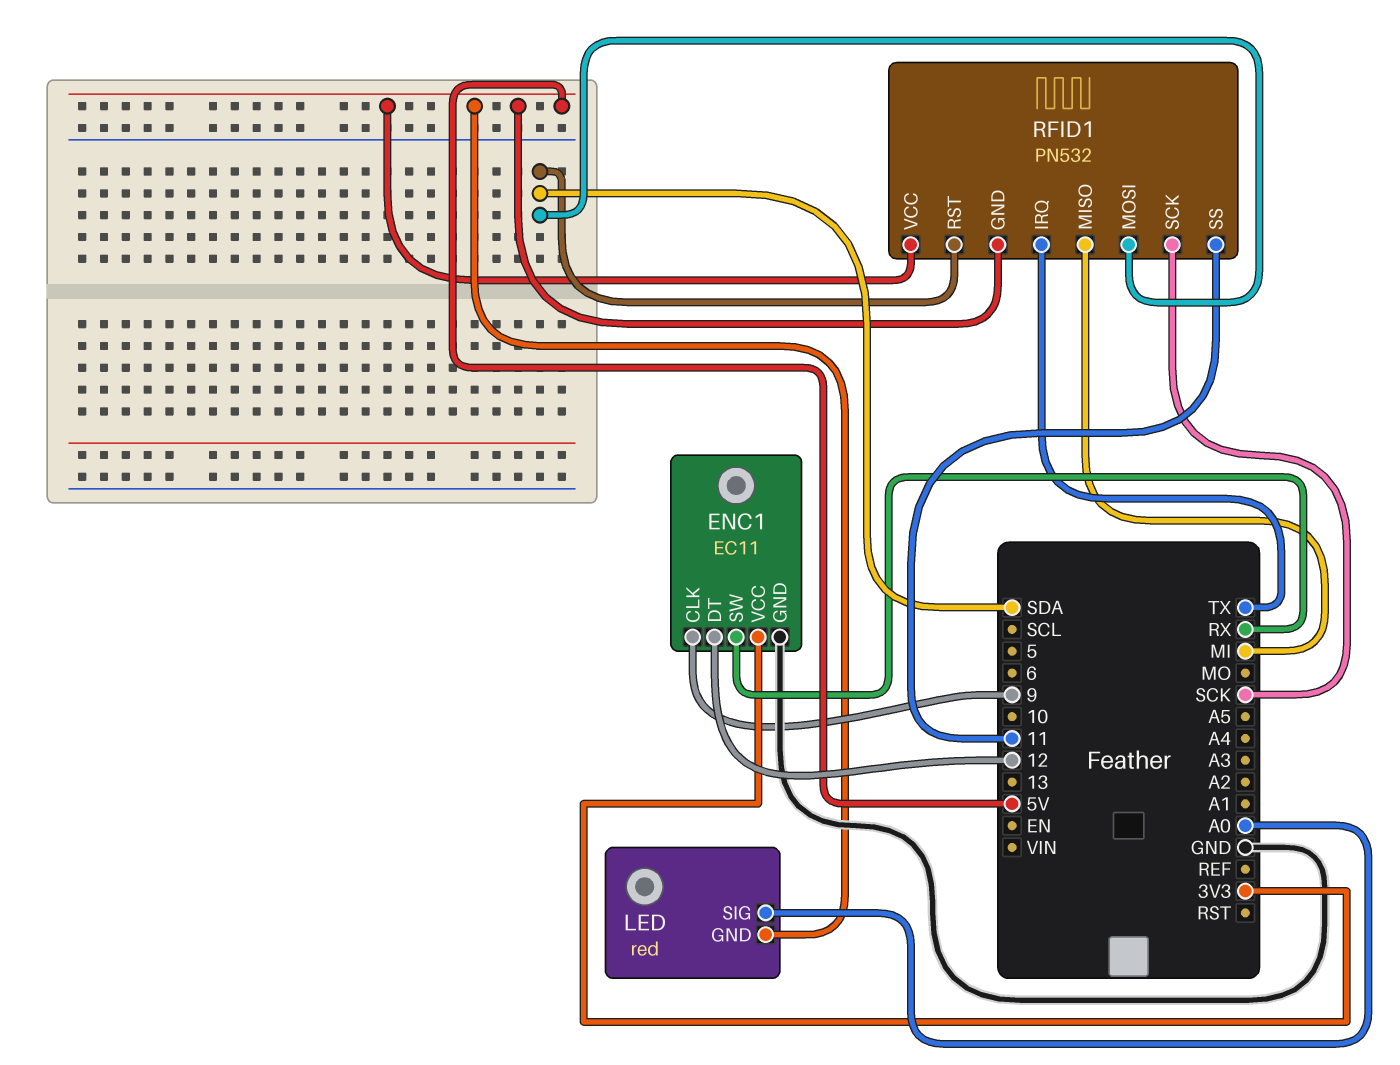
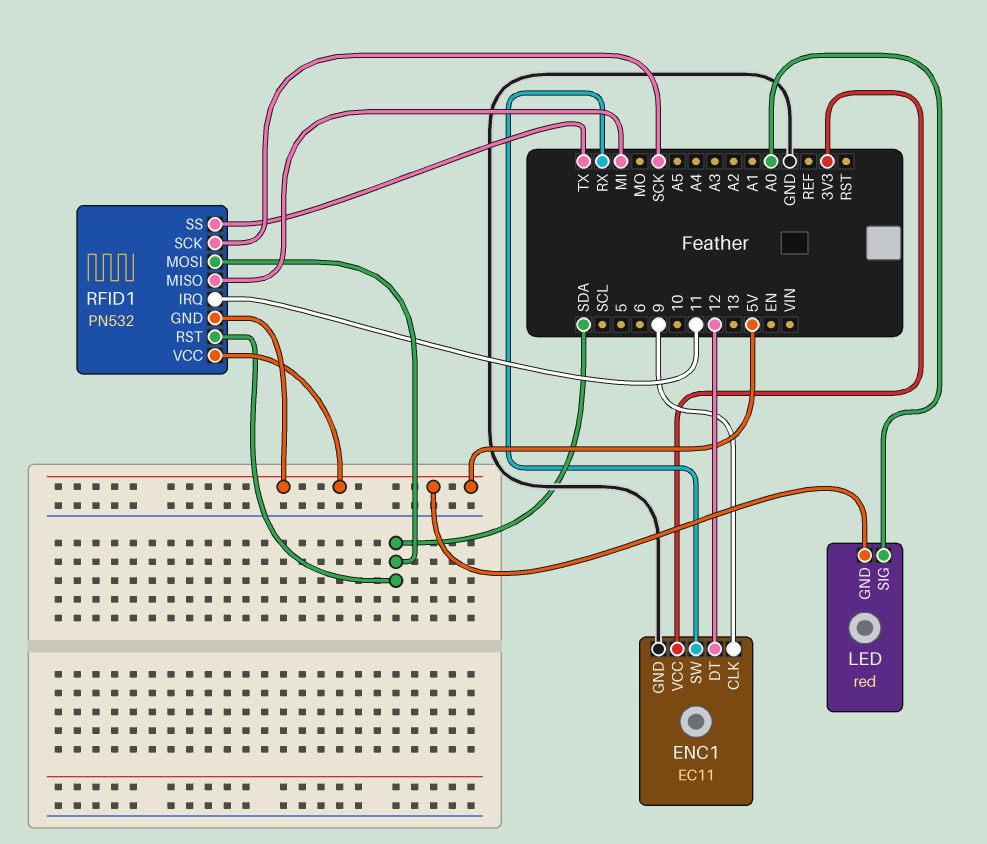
RFID1 pin IRQ: TX -> 11
RFID1 pin SS: 11 -> TX

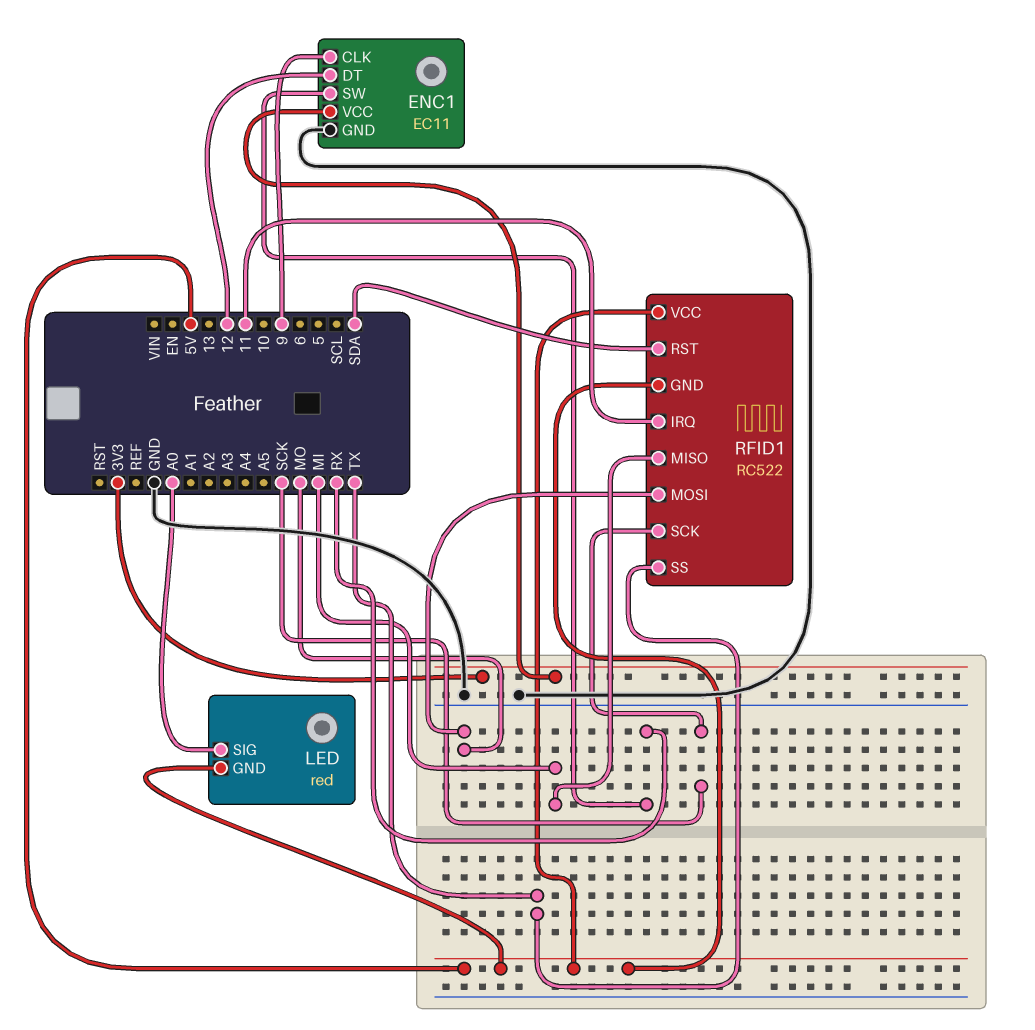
RFID1: PN532 -> RC522
RFID1 pin MOSI: SDA -> MO

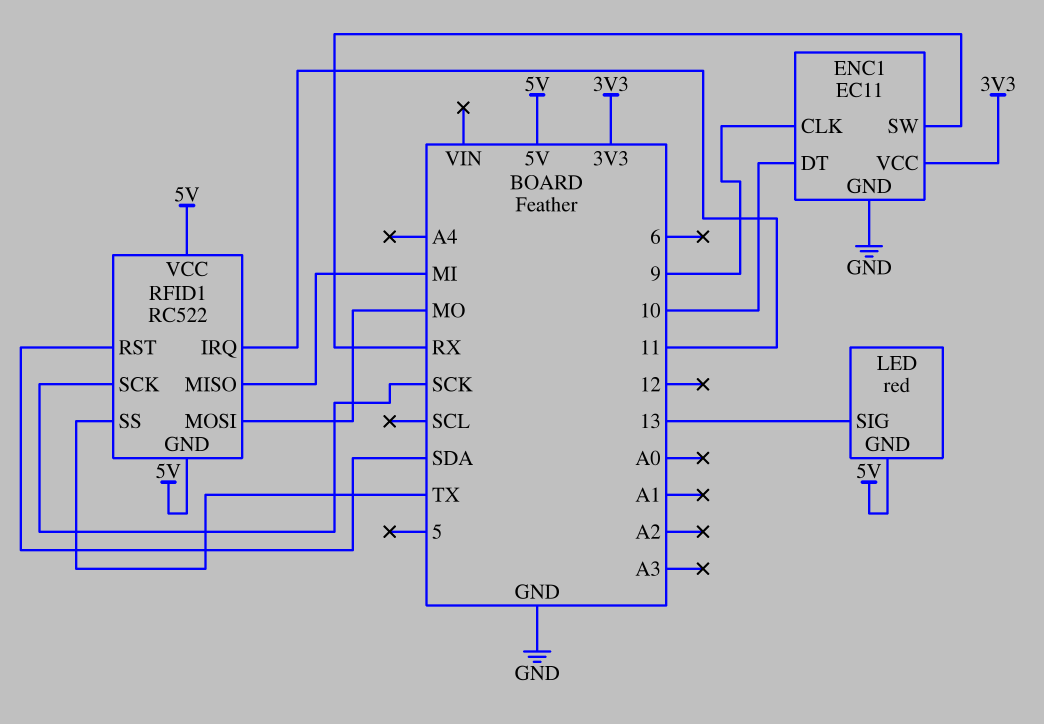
ENC1 pin DT: 12 -> 10
LED pin SIG: A0 -> 13

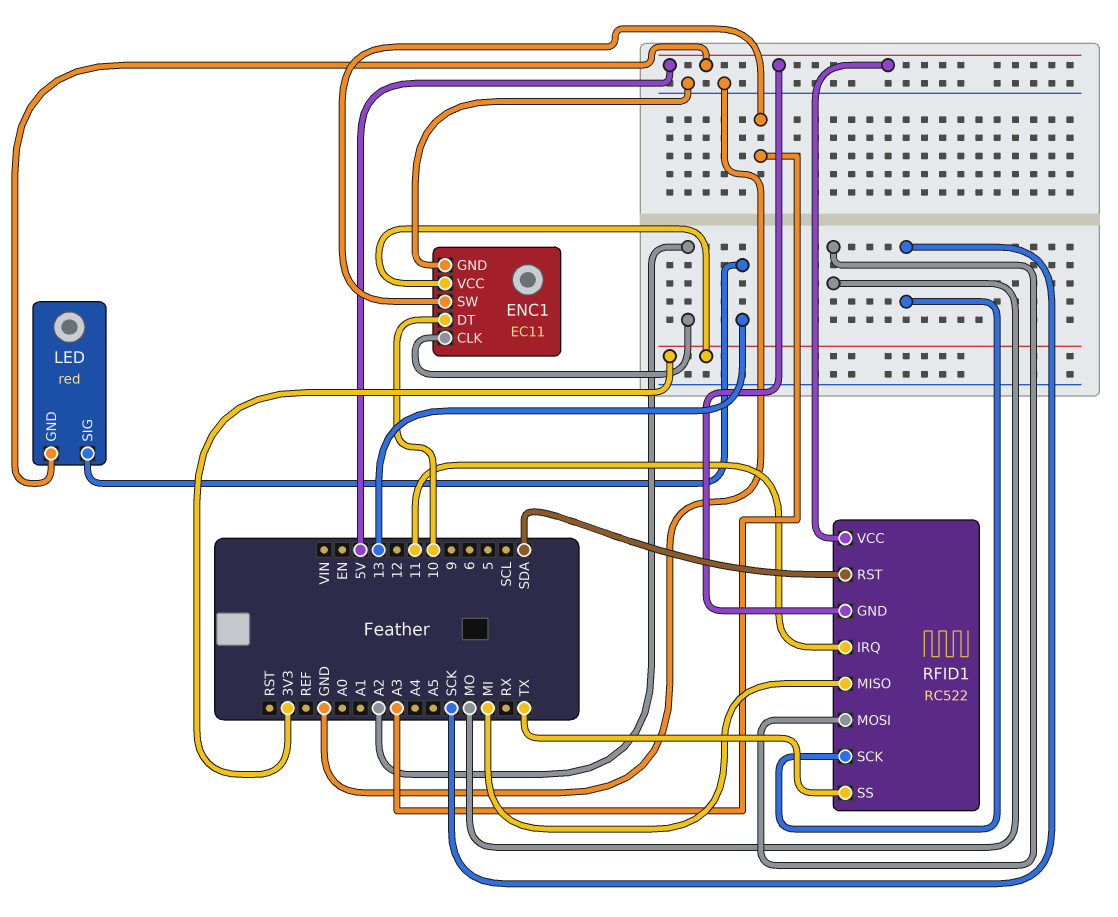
ENC1 pin CLK: 9 -> A2
ENC1 pin SW: RX -> A3

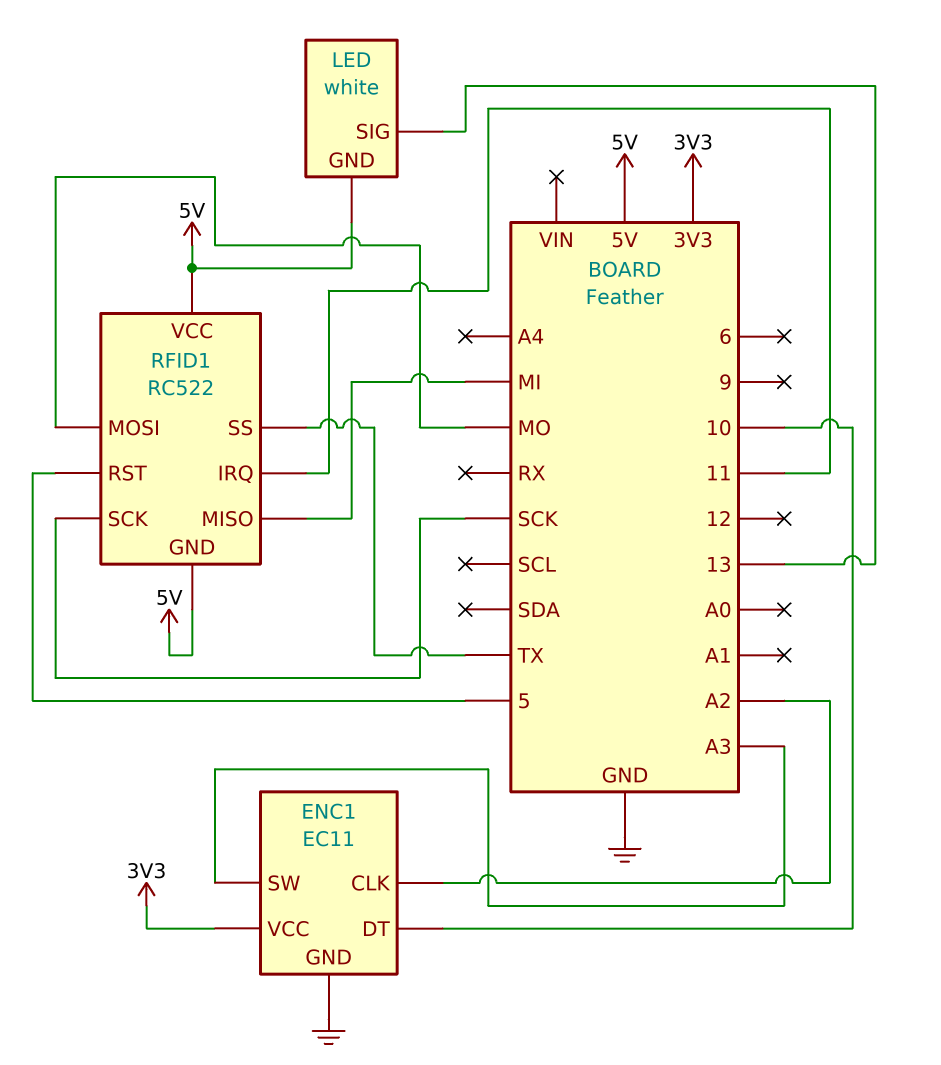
LED: red -> white
RFID1 pin RST: SDA -> 5

